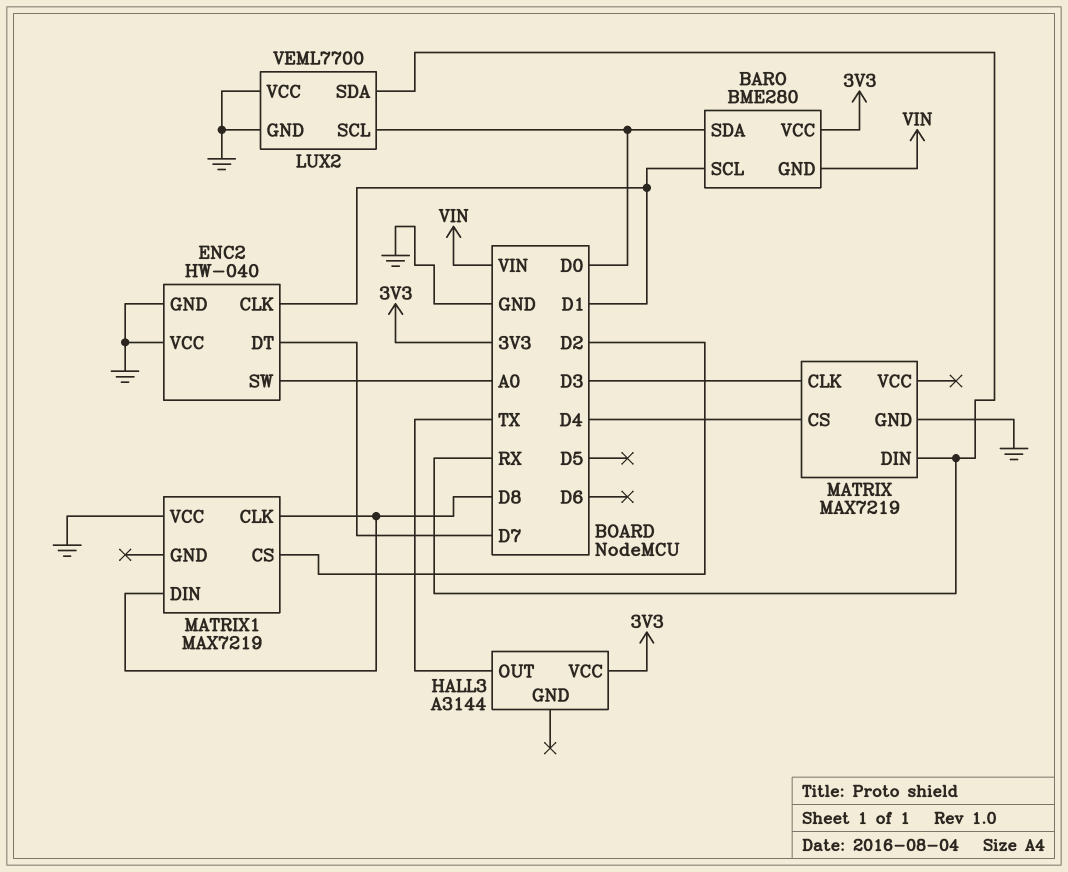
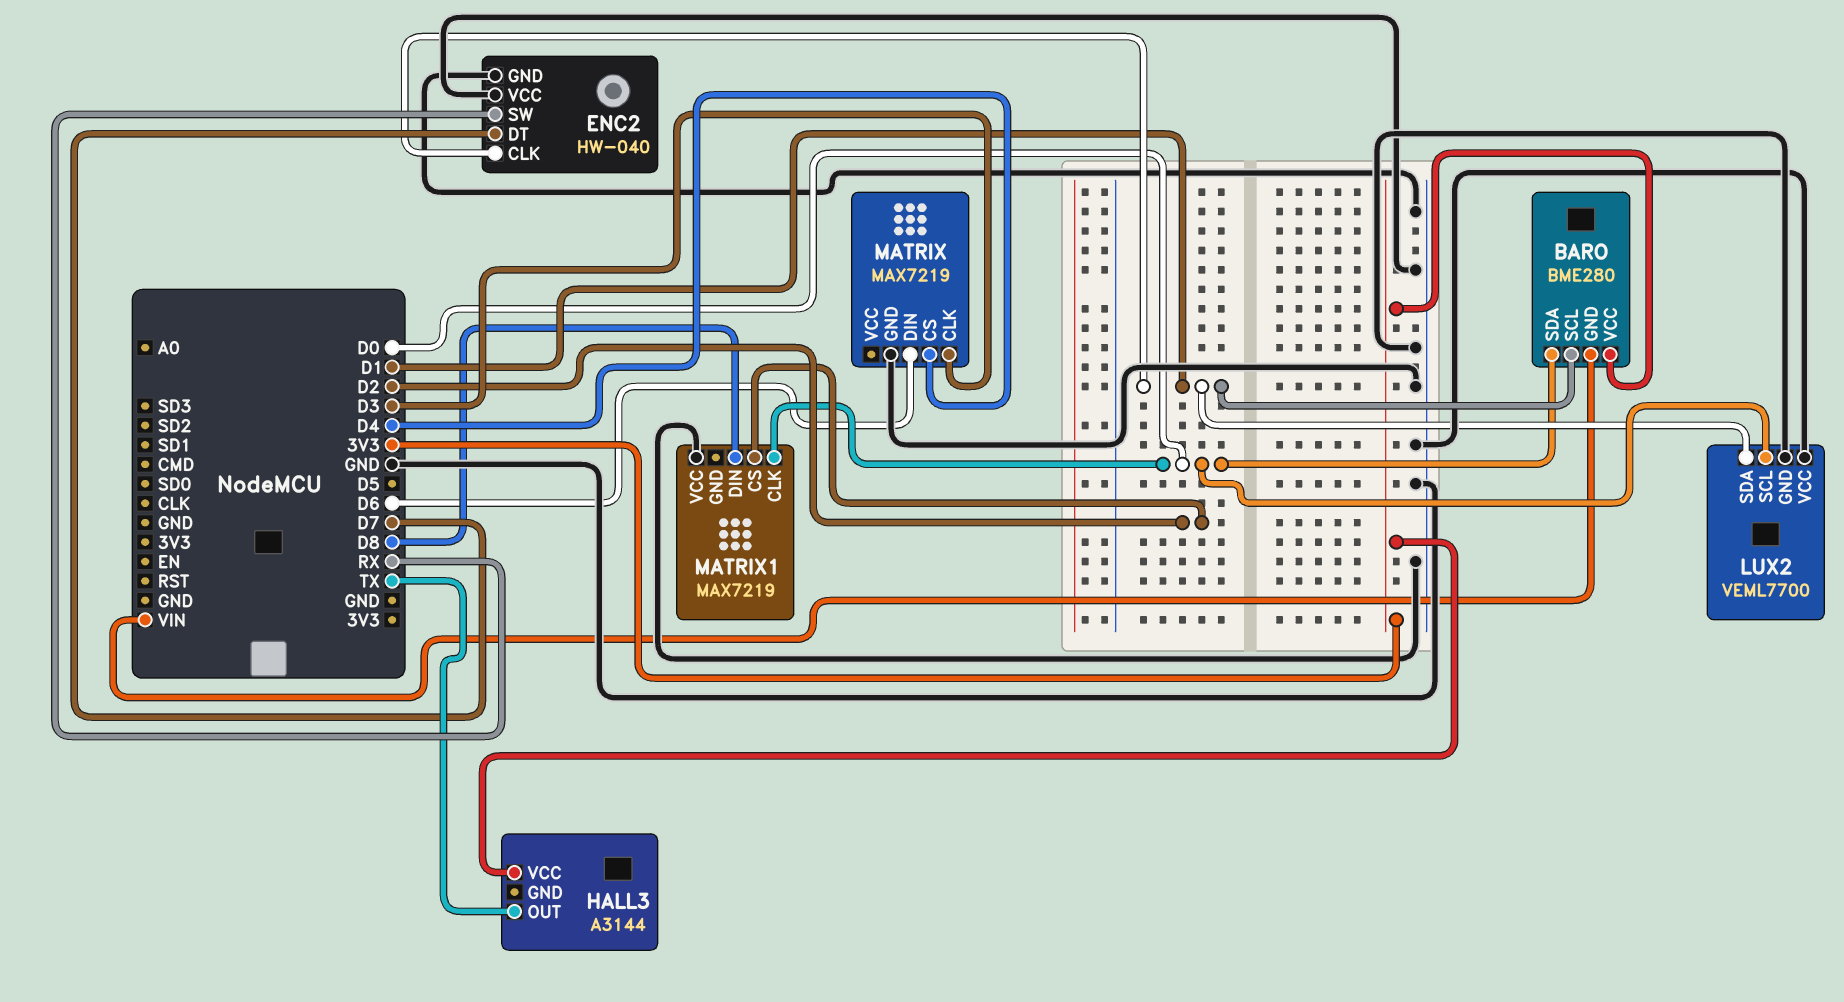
ENC2 pin SW: A0 -> RX
LUX2 pin SDA: RX -> D1
MATRIX pin DIN: RX -> D6
MATRIX1 pin CLK: D8 -> D0

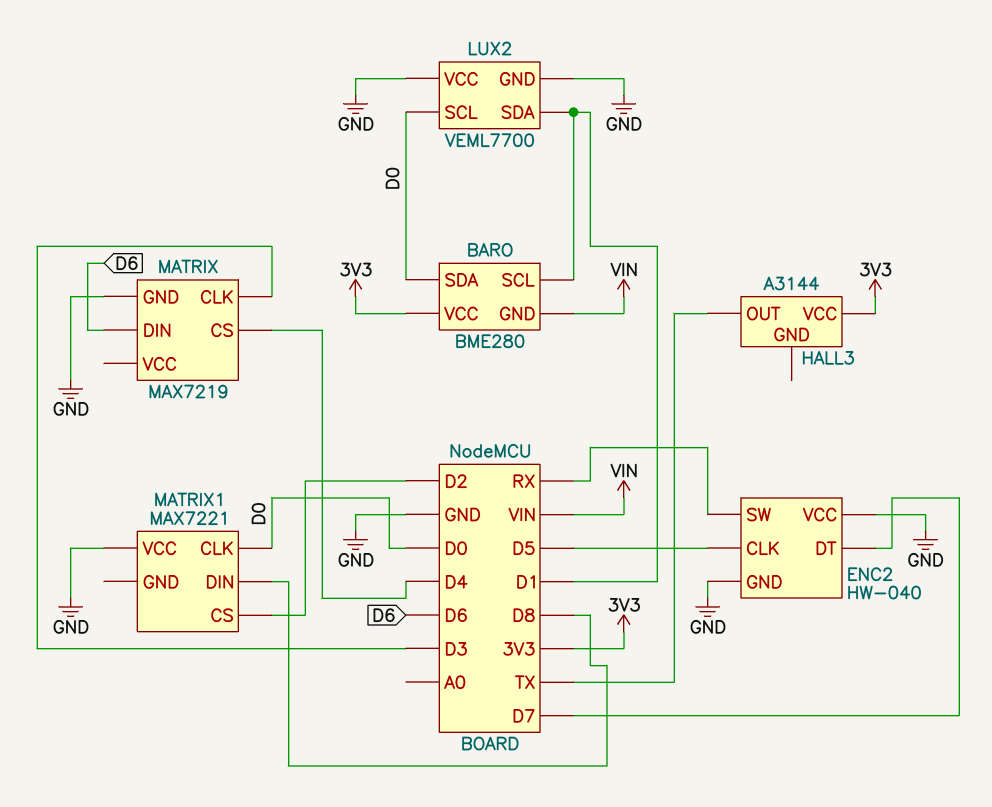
ENC2 pin CLK: D1 -> D5
MATRIX1: MAX7219 -> MAX7221

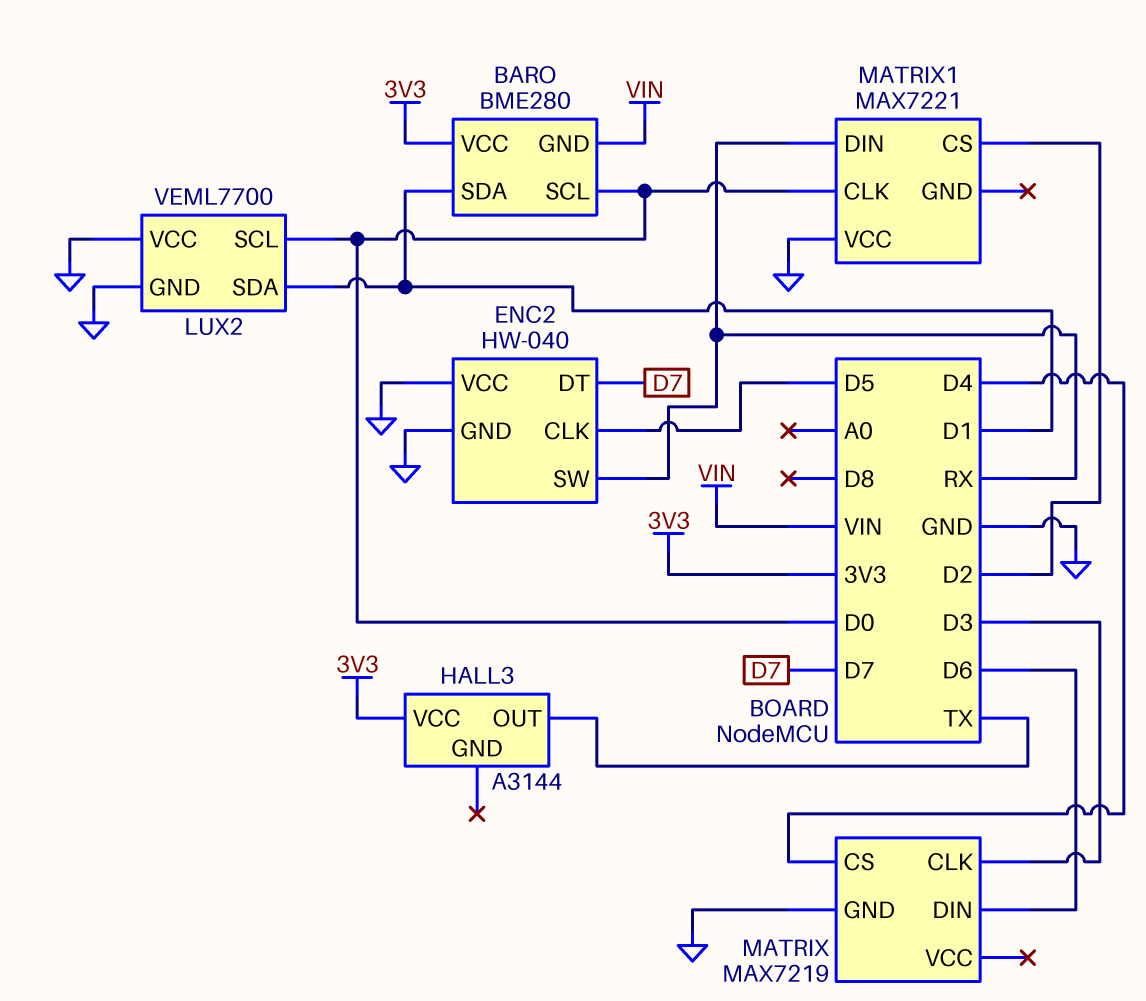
BARO pin SCL: D1 -> D0
BARO pin SDA: D0 -> D1
MATRIX1 pin DIN: D8 -> RX

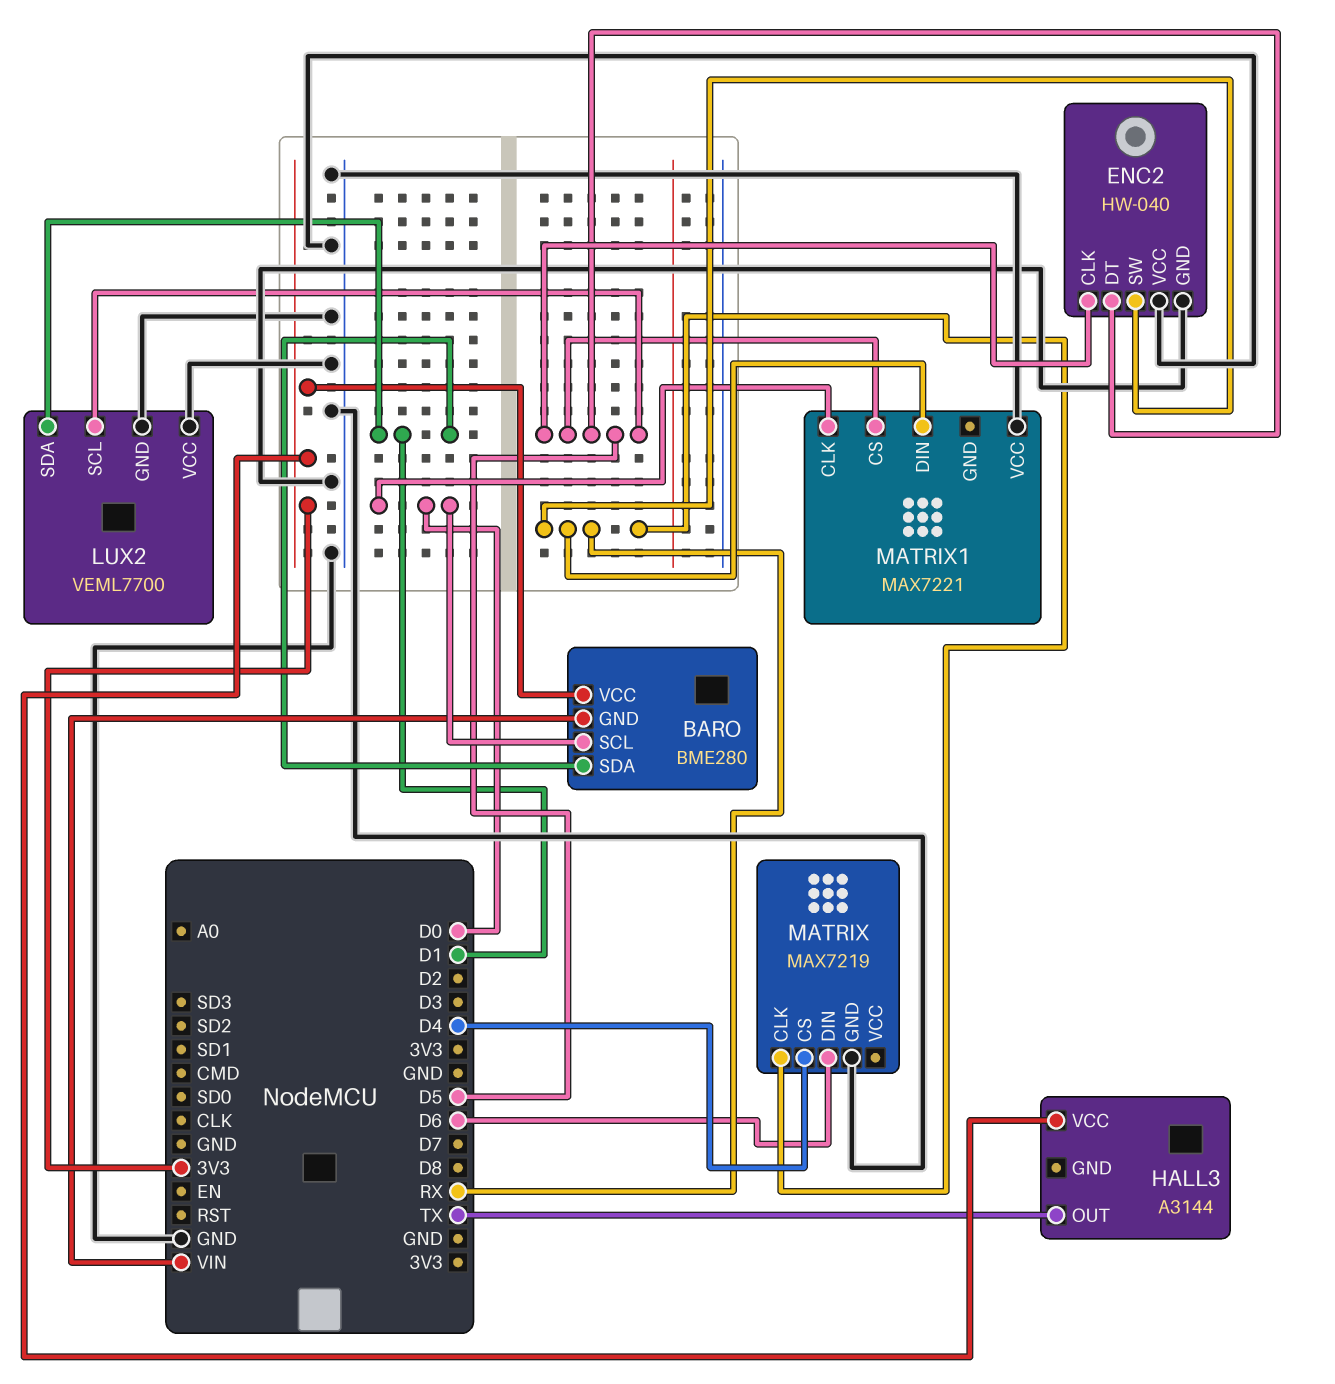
ENC2 pin DT: D7 -> D5
LUX2 pin SCL: D0 -> D5
MATRIX pin CLK: D3 -> RX
MATRIX1 pin CS: D2 -> D5

